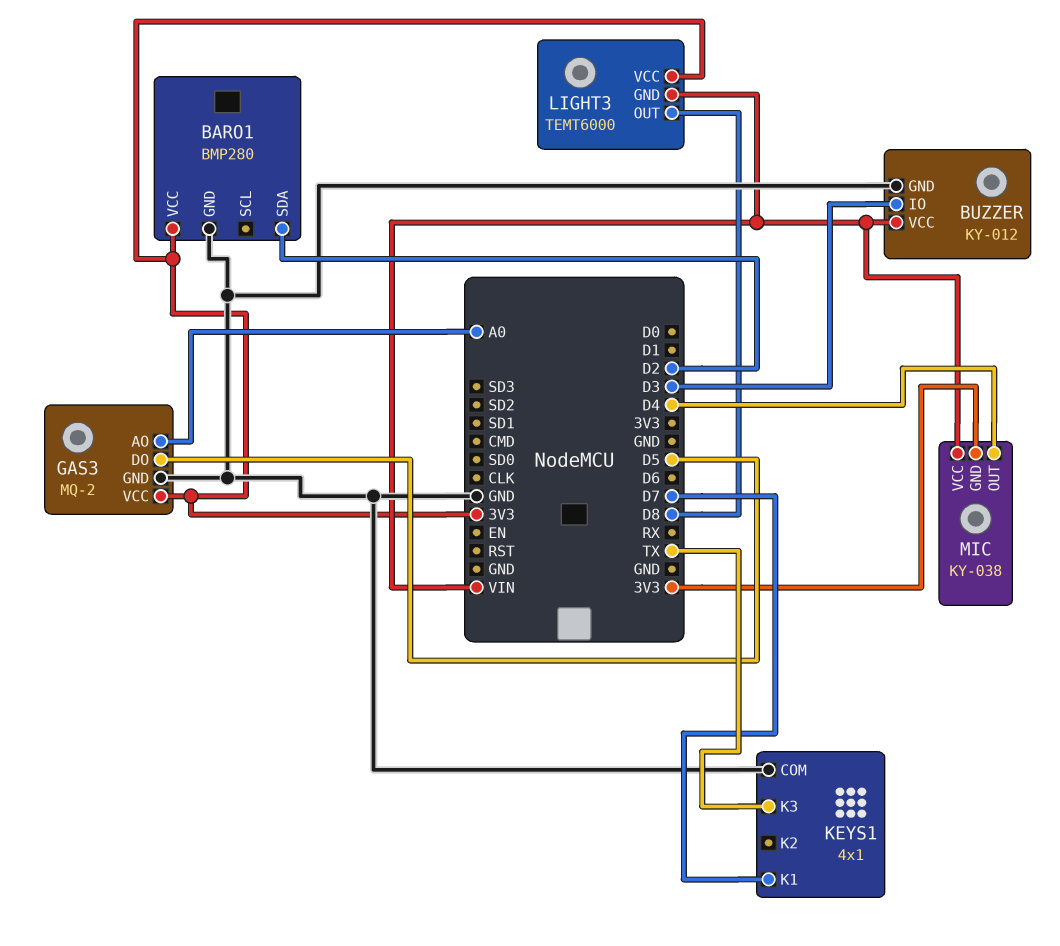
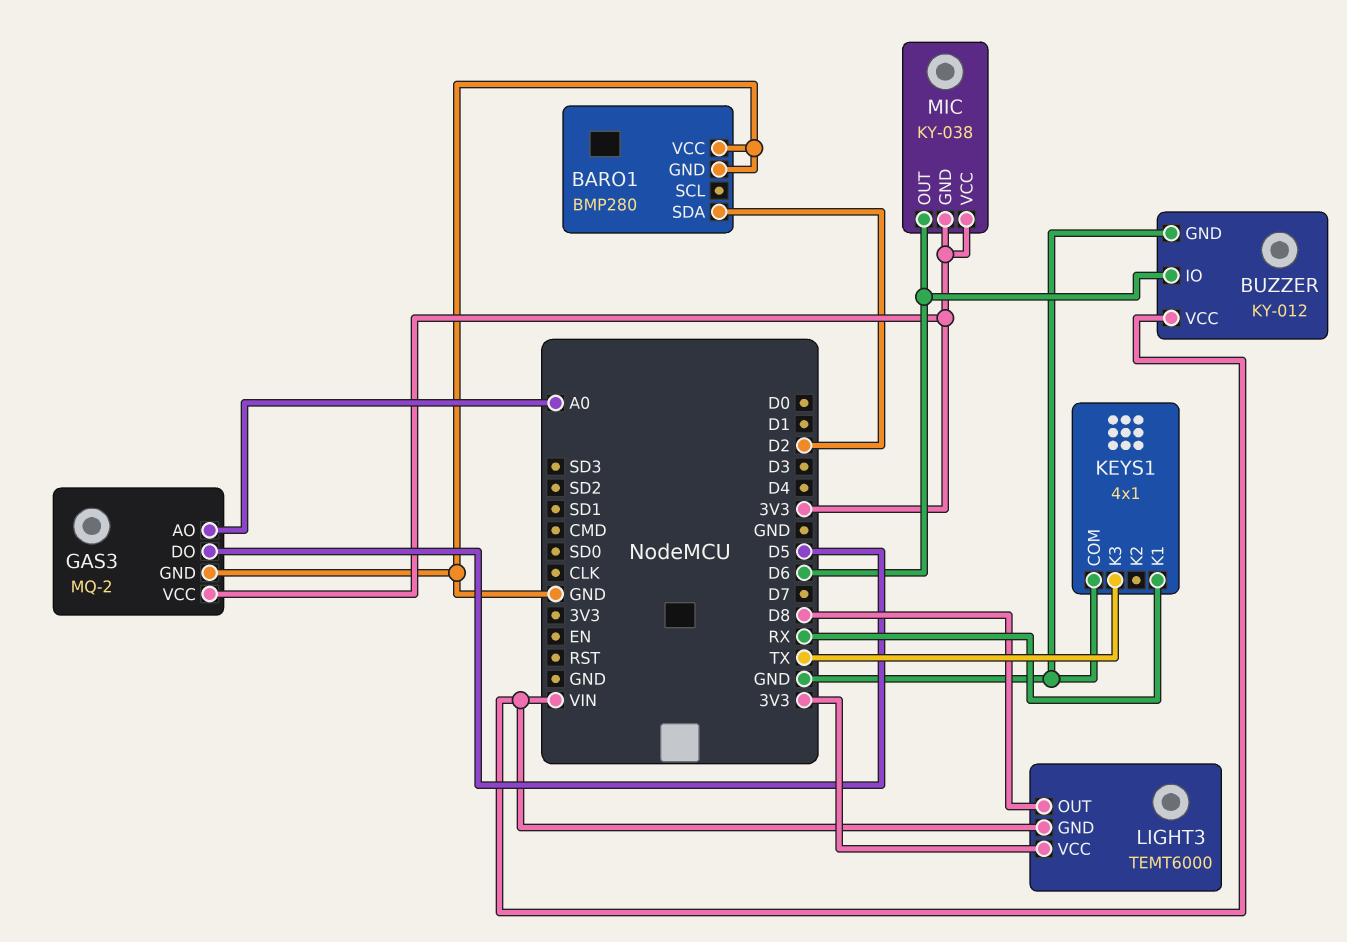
BARO1 pin VCC: 3V3 -> GND
BUZZER pin IO: D3 -> D6
KEYS1 pin K1: D7 -> RX
MIC pin OUT: D4 -> D6
MIC pin VCC: VIN -> 3V3

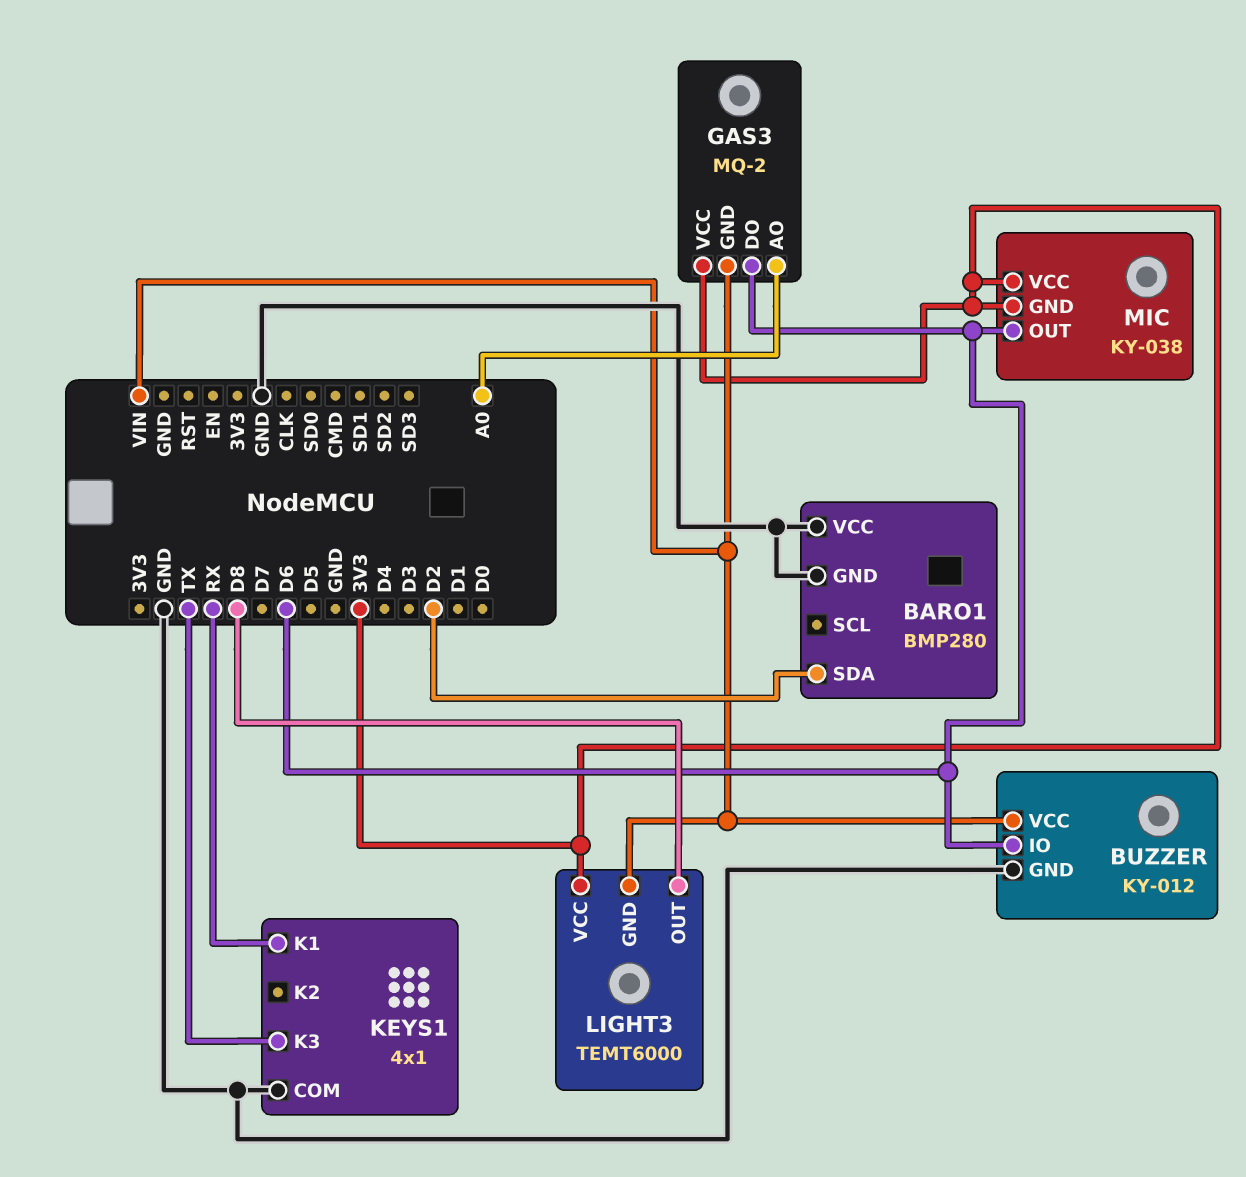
GAS3 pin DO: D5 -> D6
GAS3 pin GND: GND -> VIN

